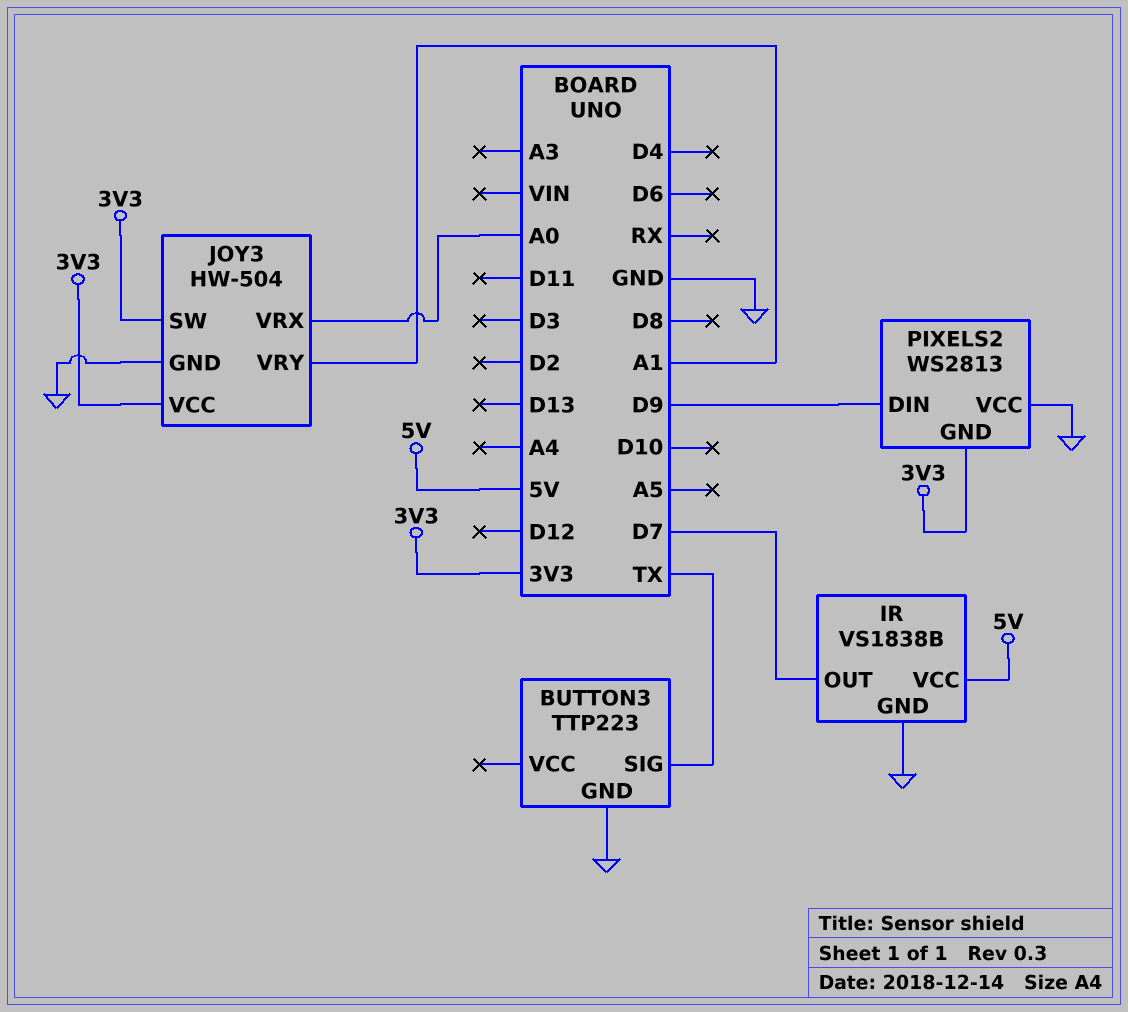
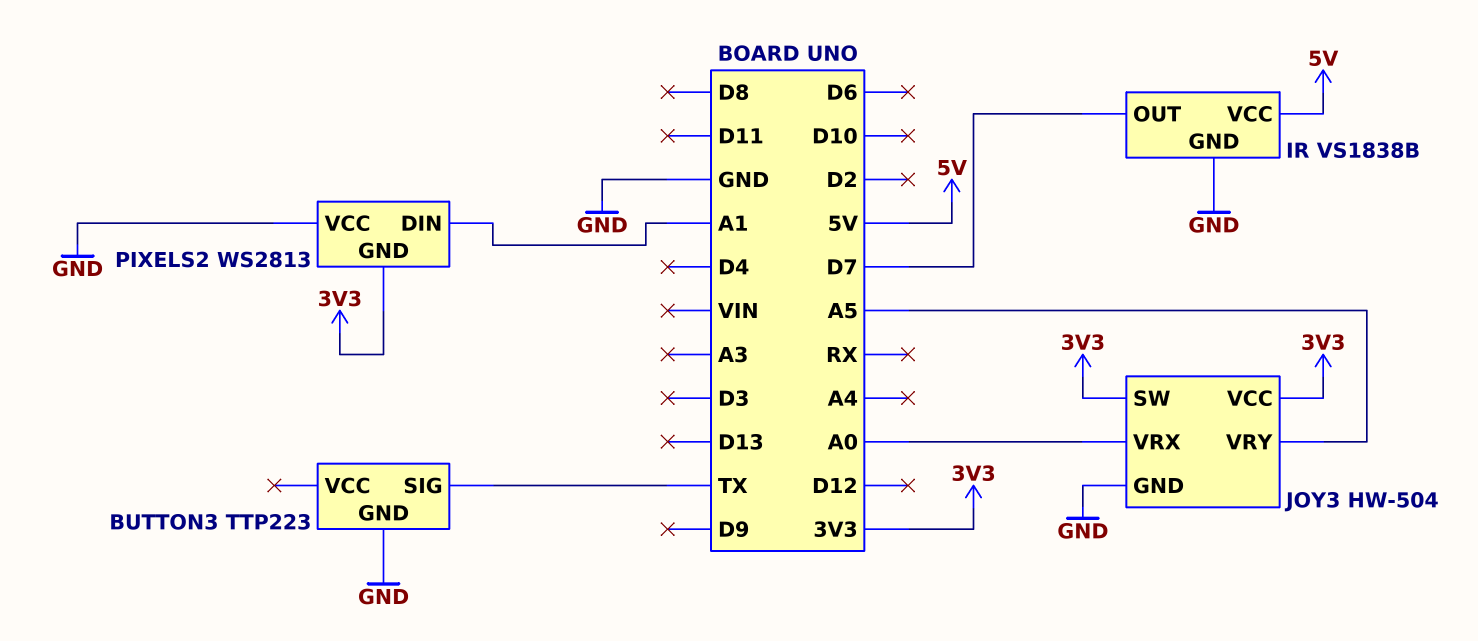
JOY3 pin VRY: A1 -> A5
PIXELS2 pin DIN: D9 -> A1

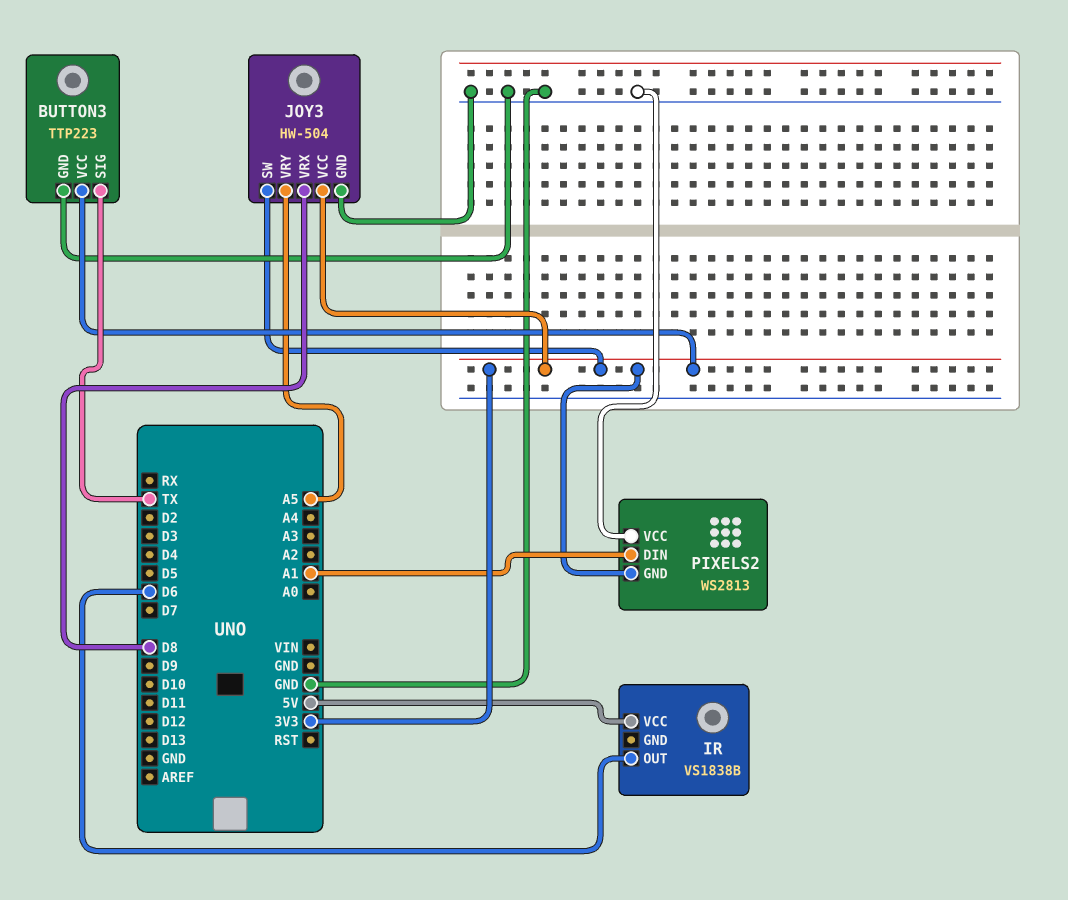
BUTTON3 pin VCC: none -> 3V3
IR pin GND: GND -> none
IR pin OUT: D7 -> D6
JOY3 pin VRX: A0 -> D8

